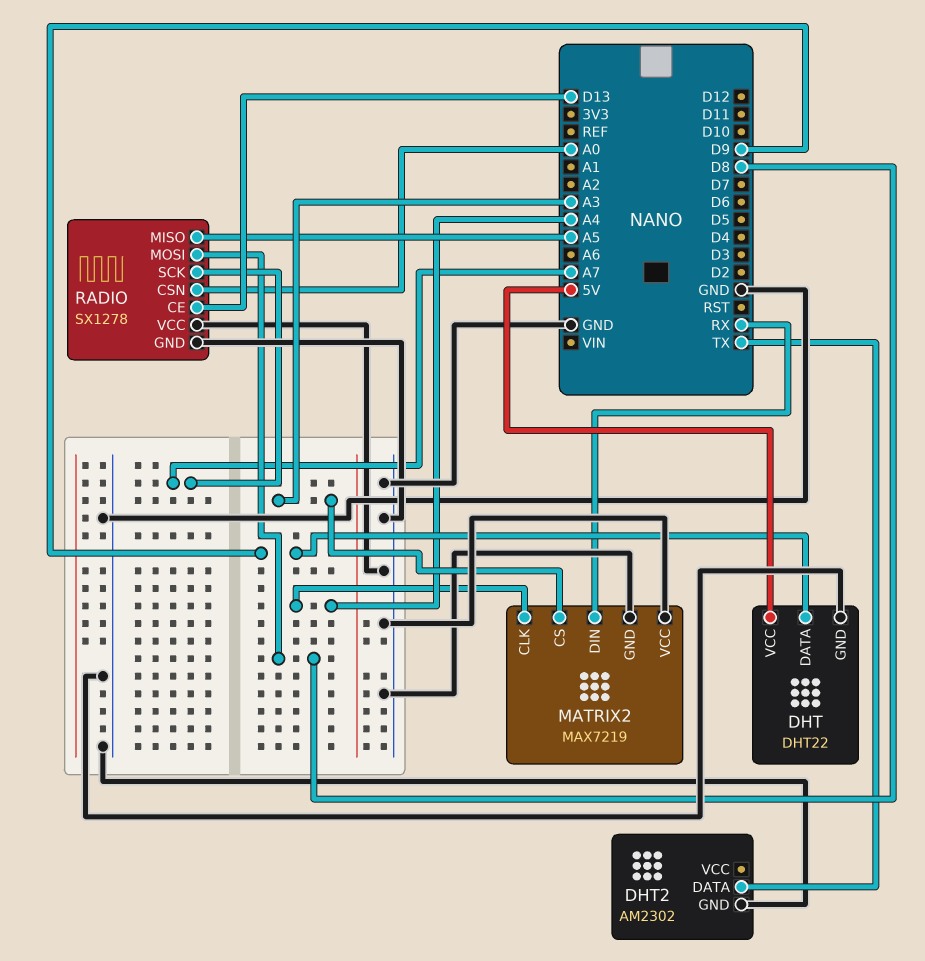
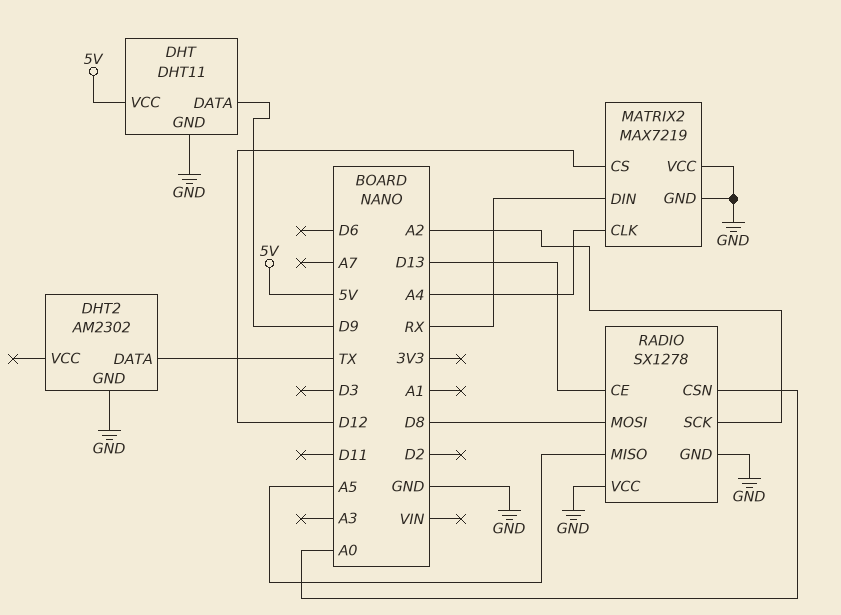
DHT: DHT22 -> DHT11
MATRIX2 pin CS: A3 -> D12
RADIO pin SCK: A7 -> A2

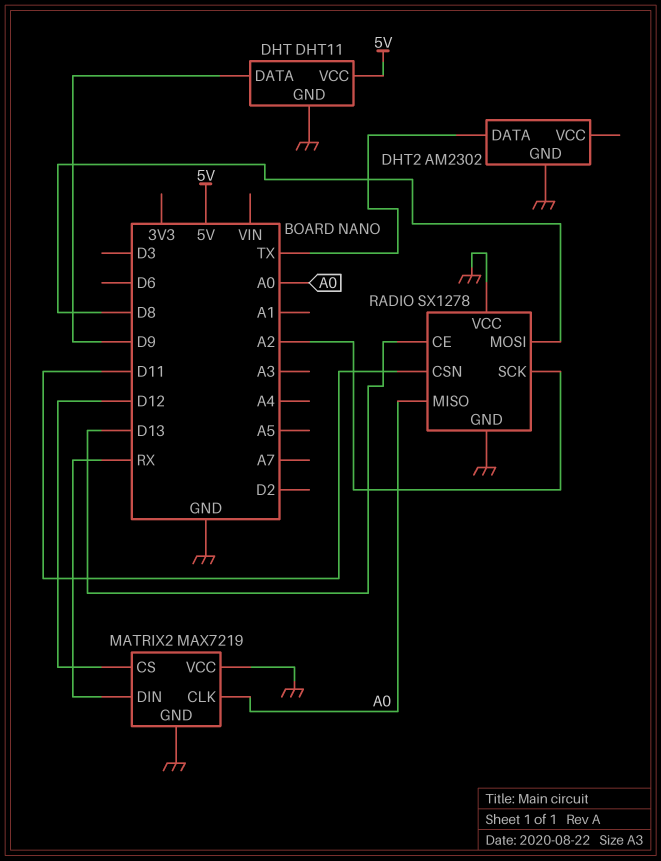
MATRIX2 pin CLK: A4 -> A0
RADIO pin CSN: A0 -> D11
RADIO pin MISO: A5 -> A0

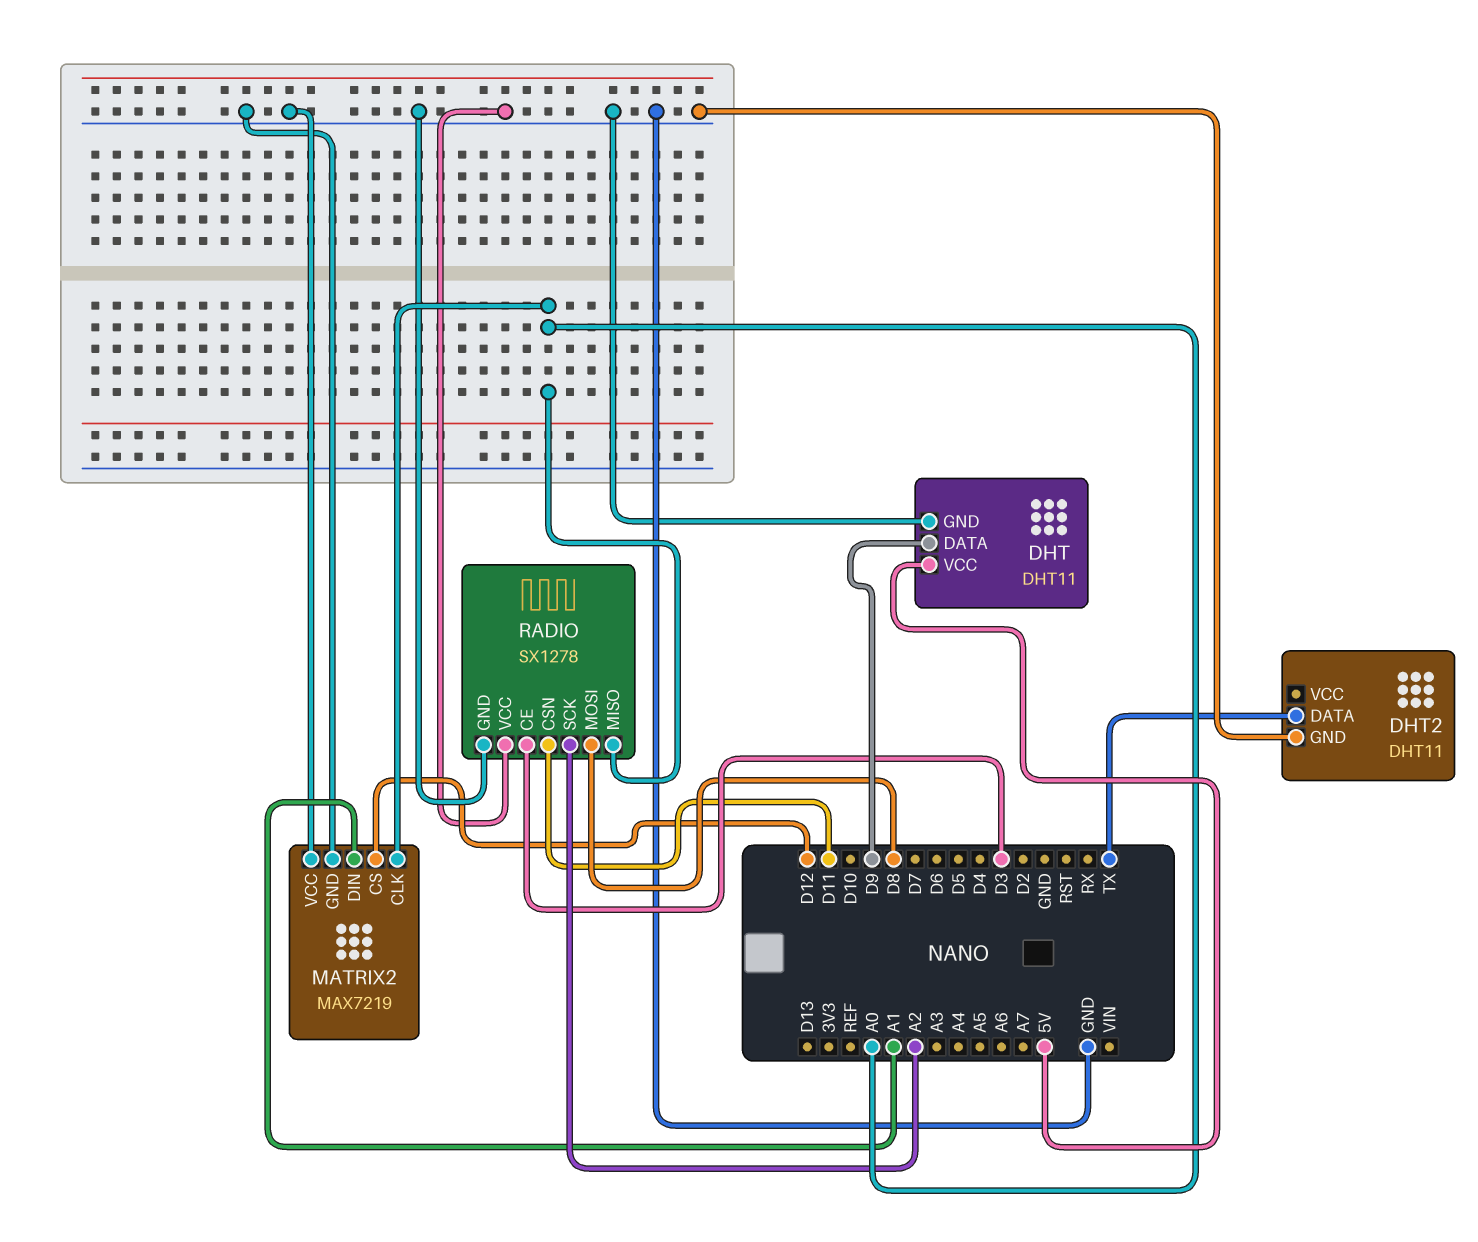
DHT2: AM2302 -> DHT11
MATRIX2 pin DIN: RX -> A1
RADIO pin CE: D13 -> D3

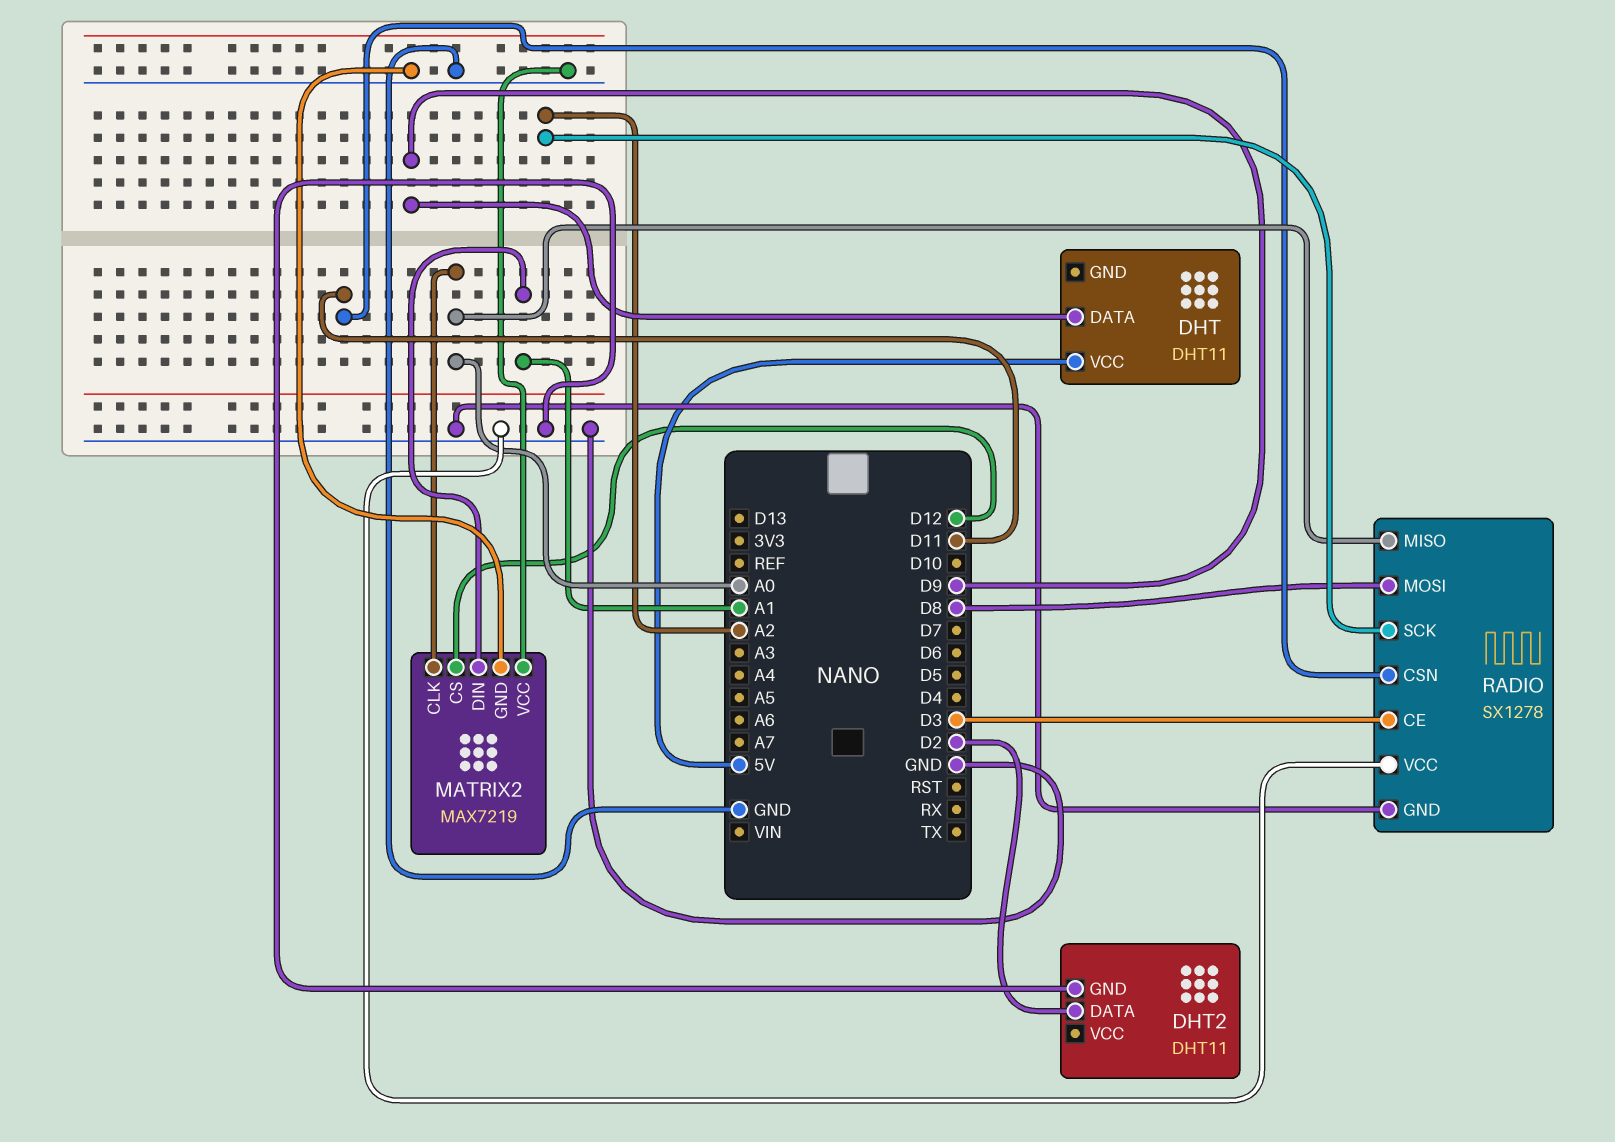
DHT pin GND: GND -> none
DHT2 pin DATA: TX -> D2

